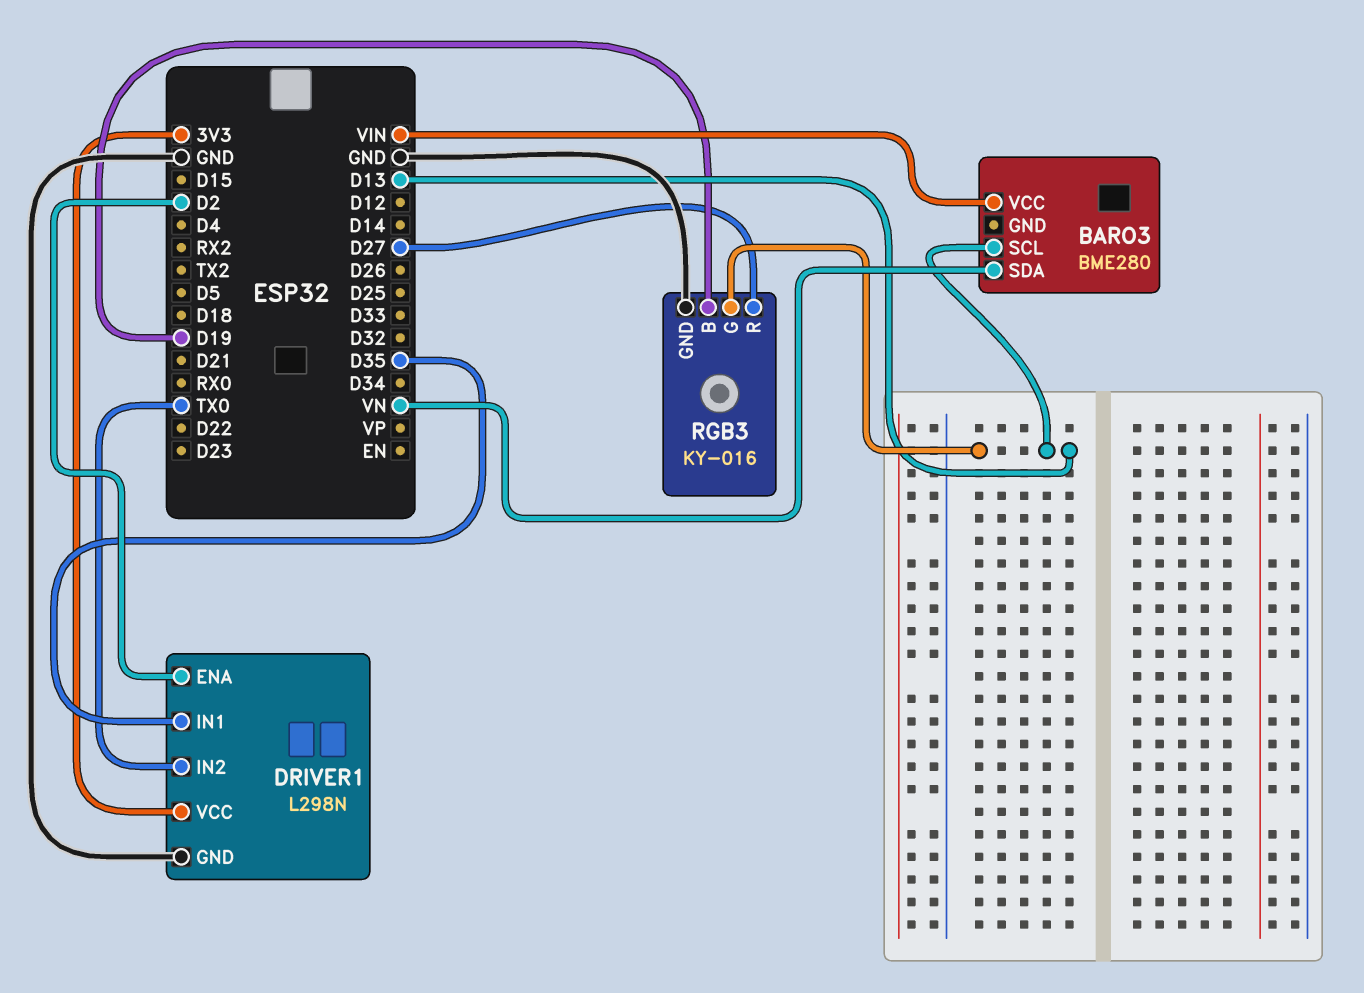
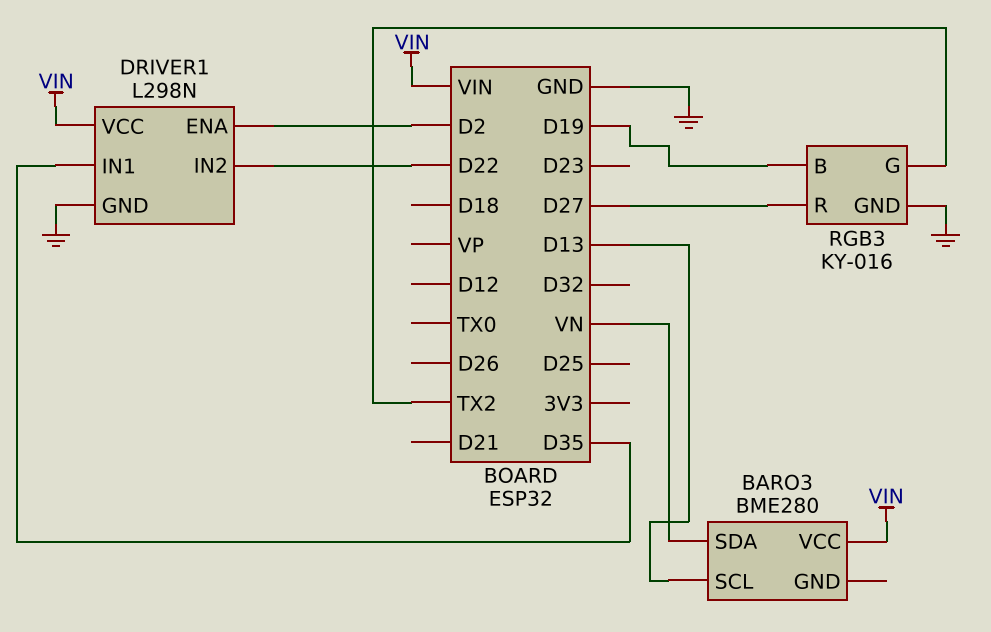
DRIVER1 pin IN2: TX0 -> D22
DRIVER1 pin VCC: 3V3 -> VIN
RGB3 pin G: D13 -> TX2

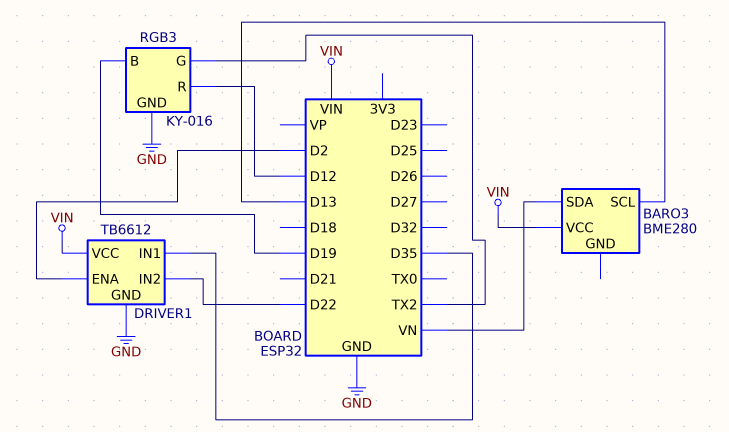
DRIVER1: L298N -> TB6612
RGB3 pin R: D27 -> D12

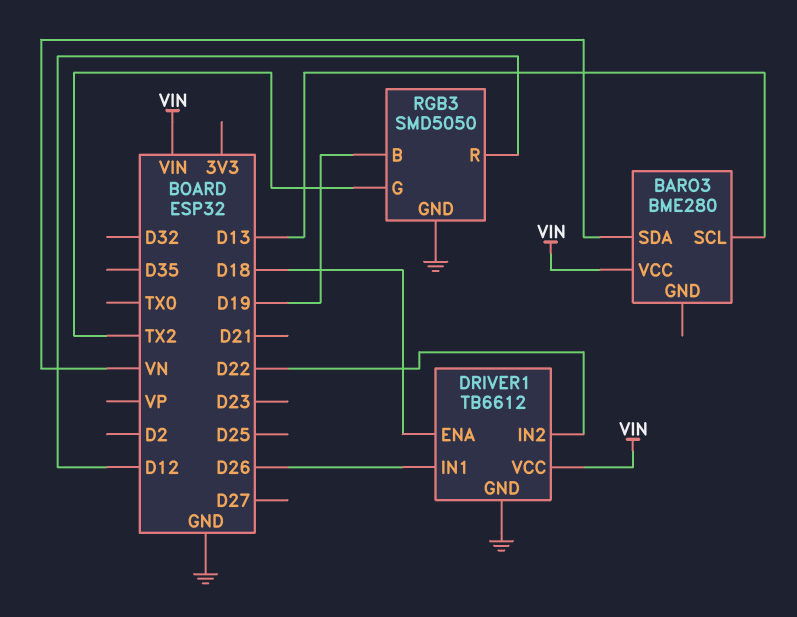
DRIVER1 pin ENA: D2 -> D18
DRIVER1 pin IN1: D35 -> D26
RGB3: KY-016 -> SMD5050

